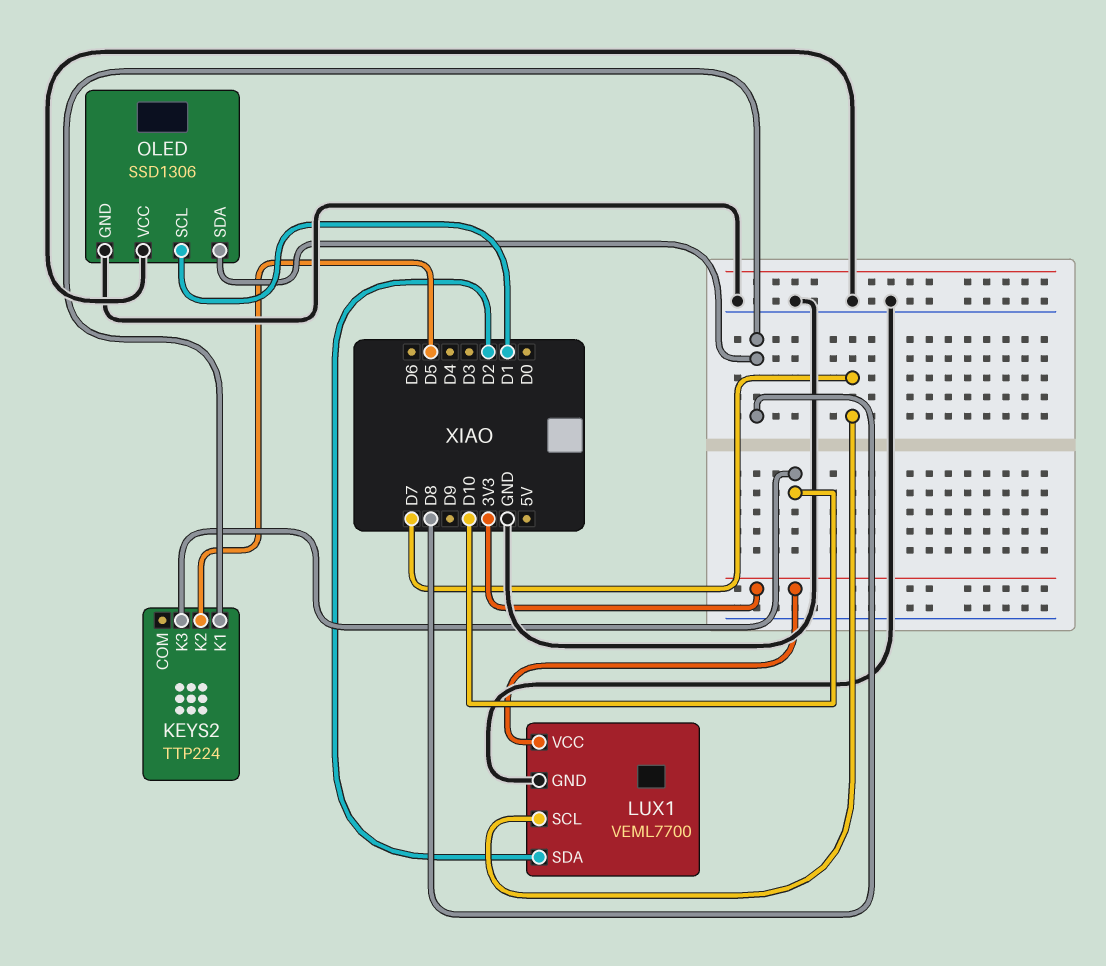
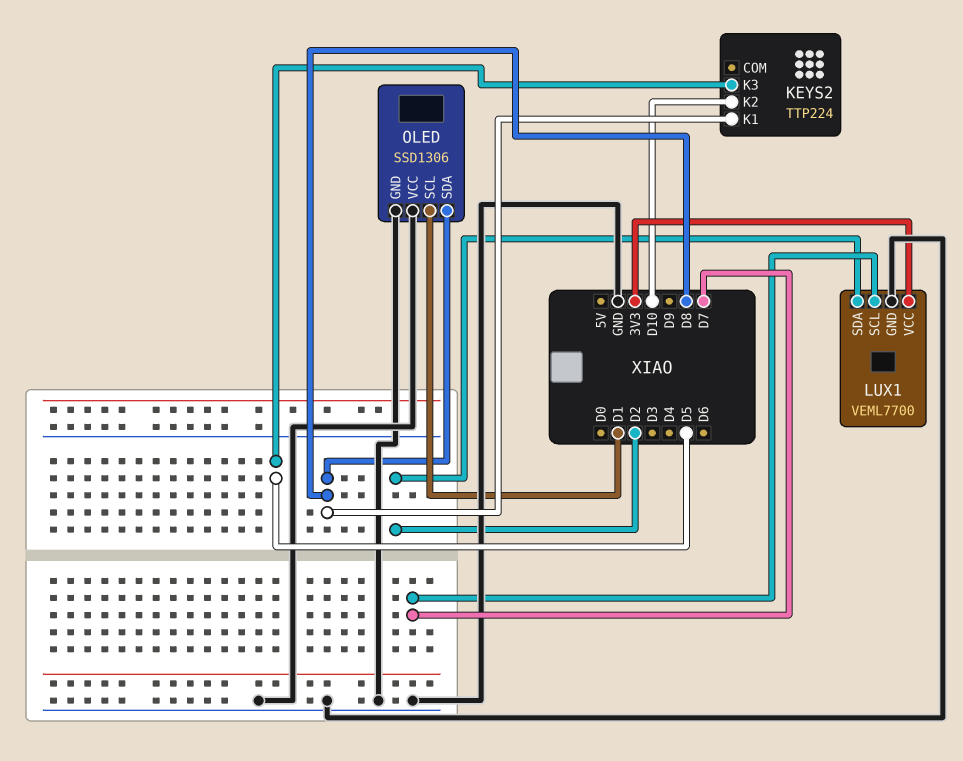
KEYS2 pin K2: D5 -> D10
KEYS2 pin K3: D10 -> D5

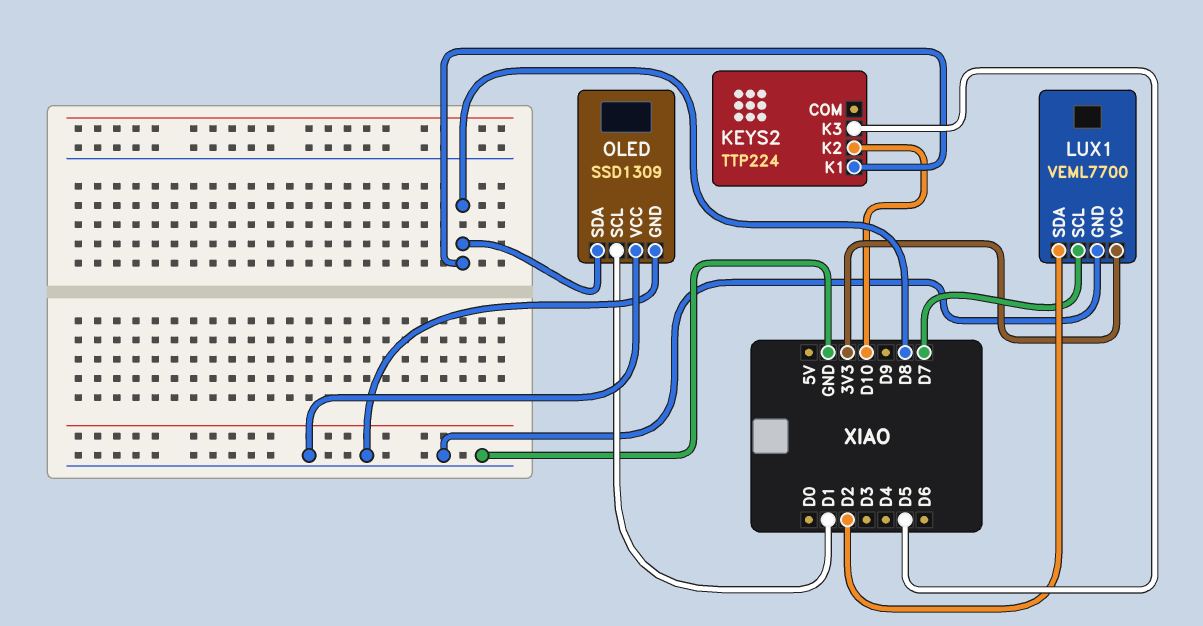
OLED: SSD1306 -> SSD1309

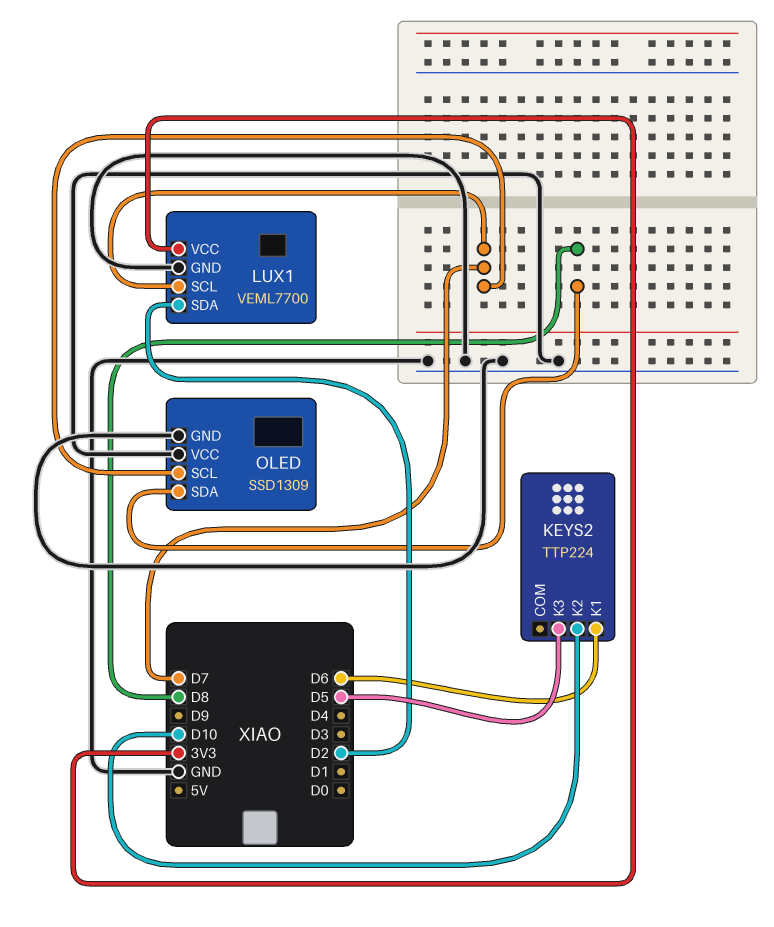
KEYS2 pin K1: D8 -> D6
OLED pin SCL: D1 -> D7

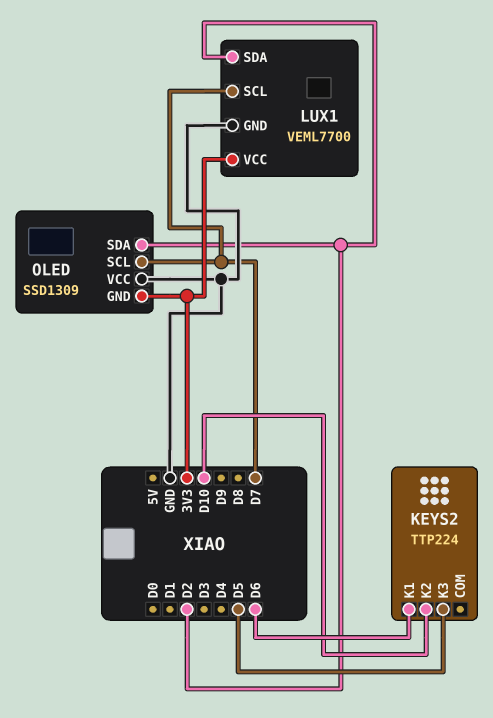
OLED pin GND: GND -> 3V3
OLED pin SDA: D8 -> D2

